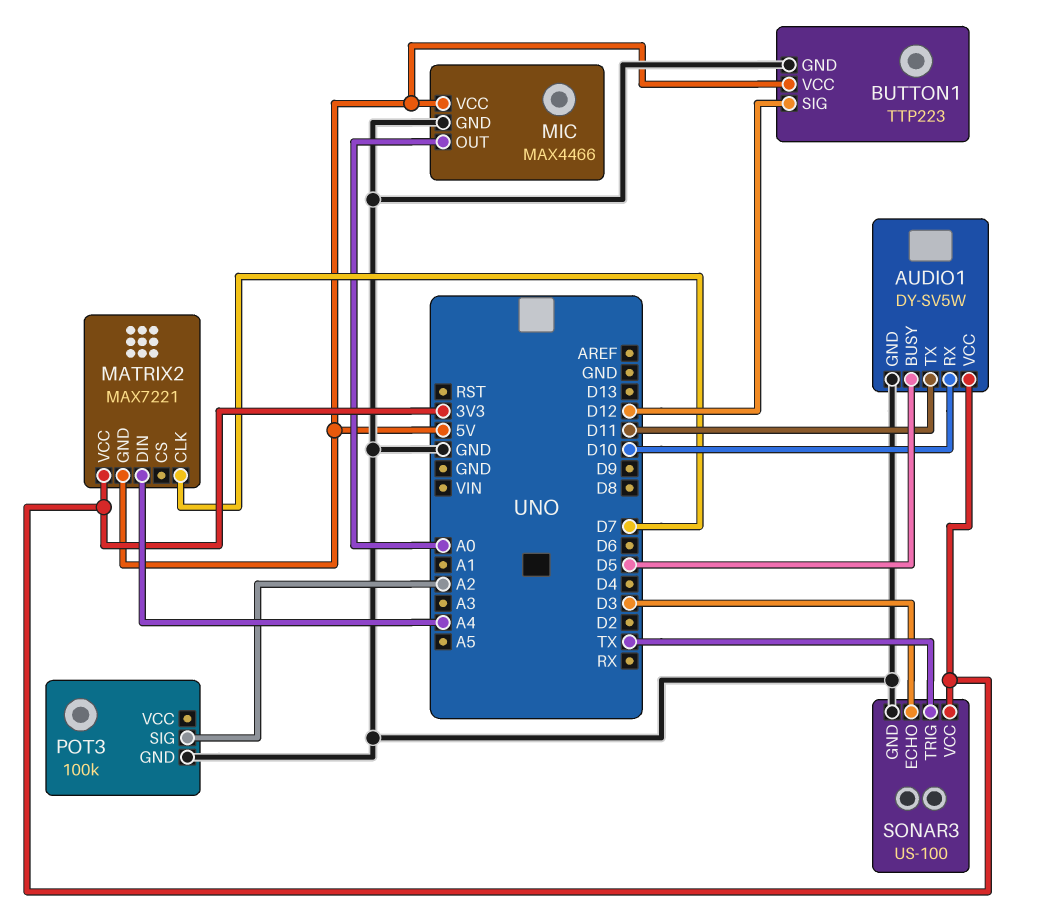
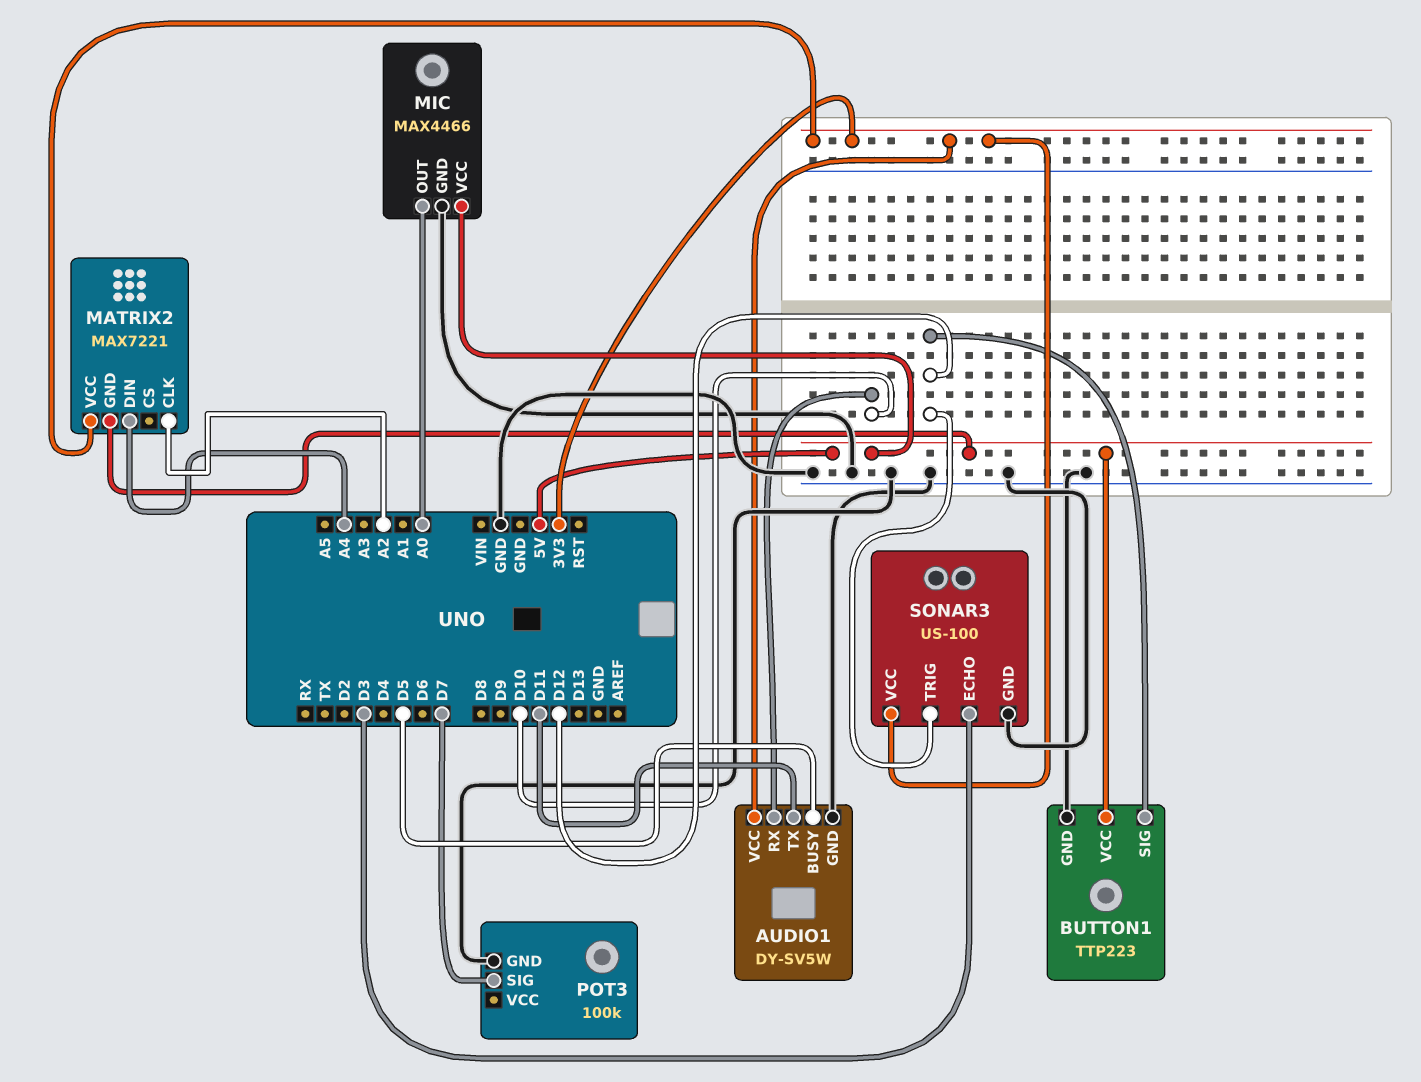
MATRIX2 pin CLK: D7 -> A2
POT3 pin SIG: A2 -> D7
SONAR3 pin TRIG: TX -> D12

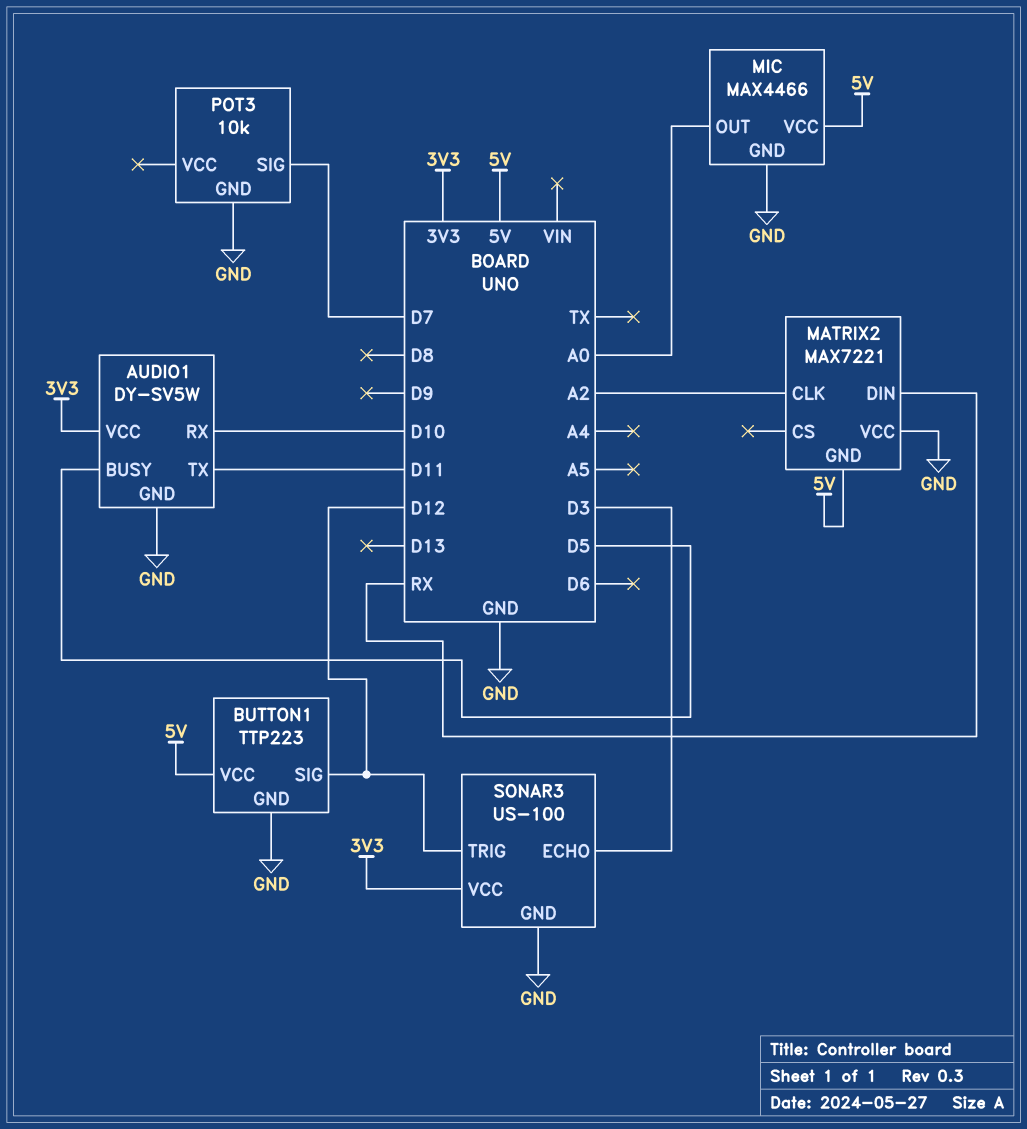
MATRIX2 pin DIN: A4 -> RX
MATRIX2 pin VCC: 3V3 -> GND
POT3: 100k -> 10k

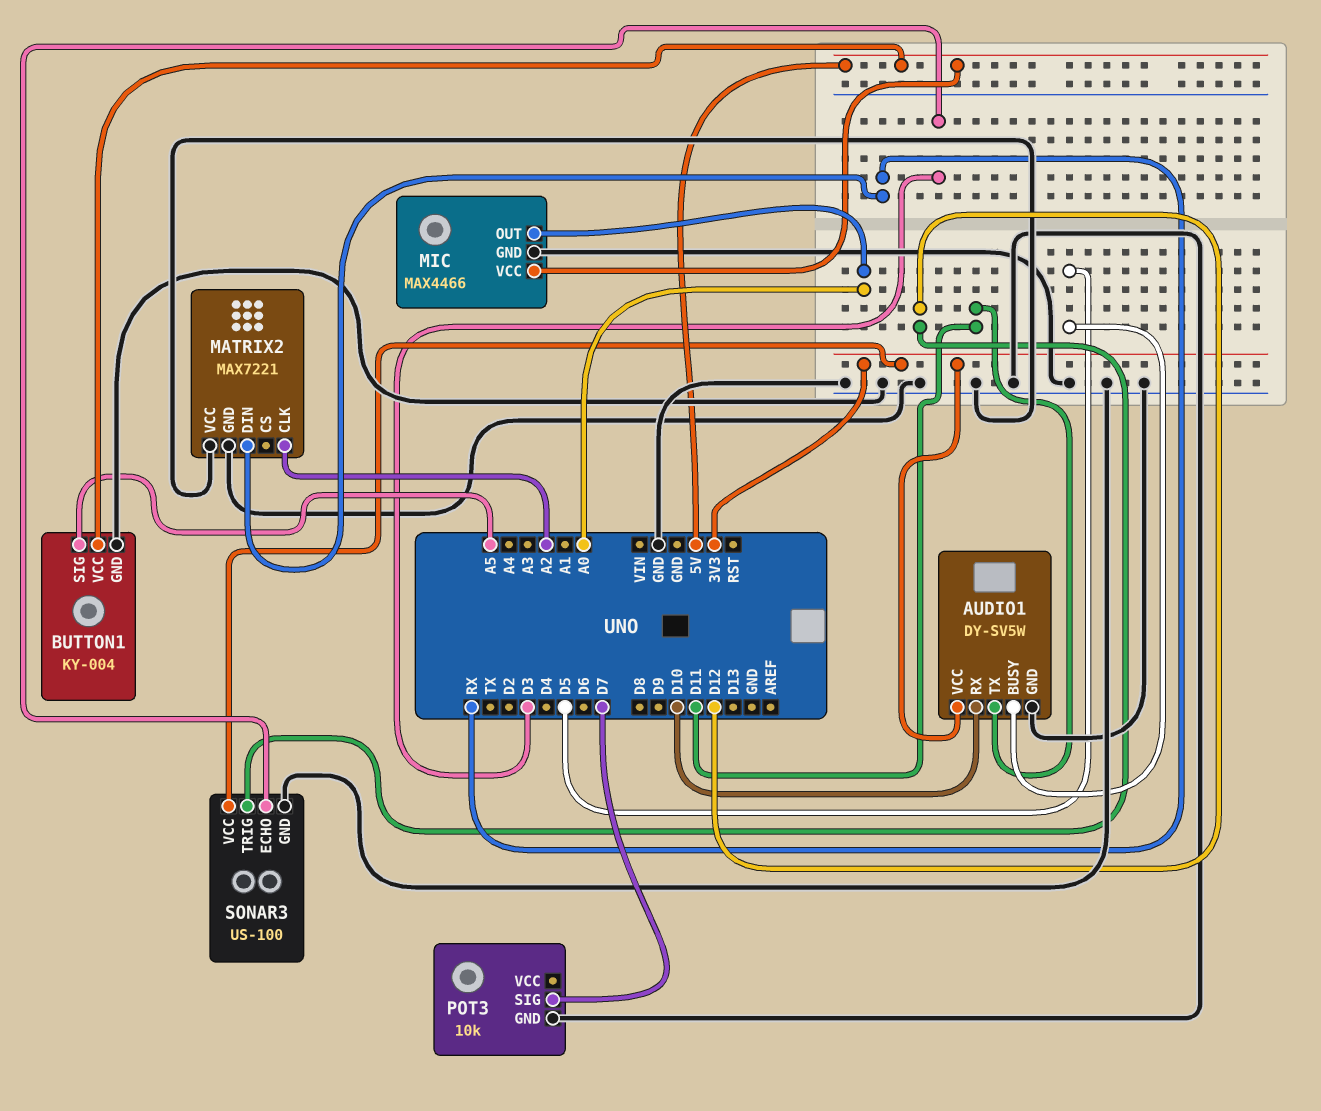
BUTTON1: TTP223 -> KY-004
BUTTON1 pin SIG: D12 -> A5
MATRIX2 pin GND: 5V -> GND

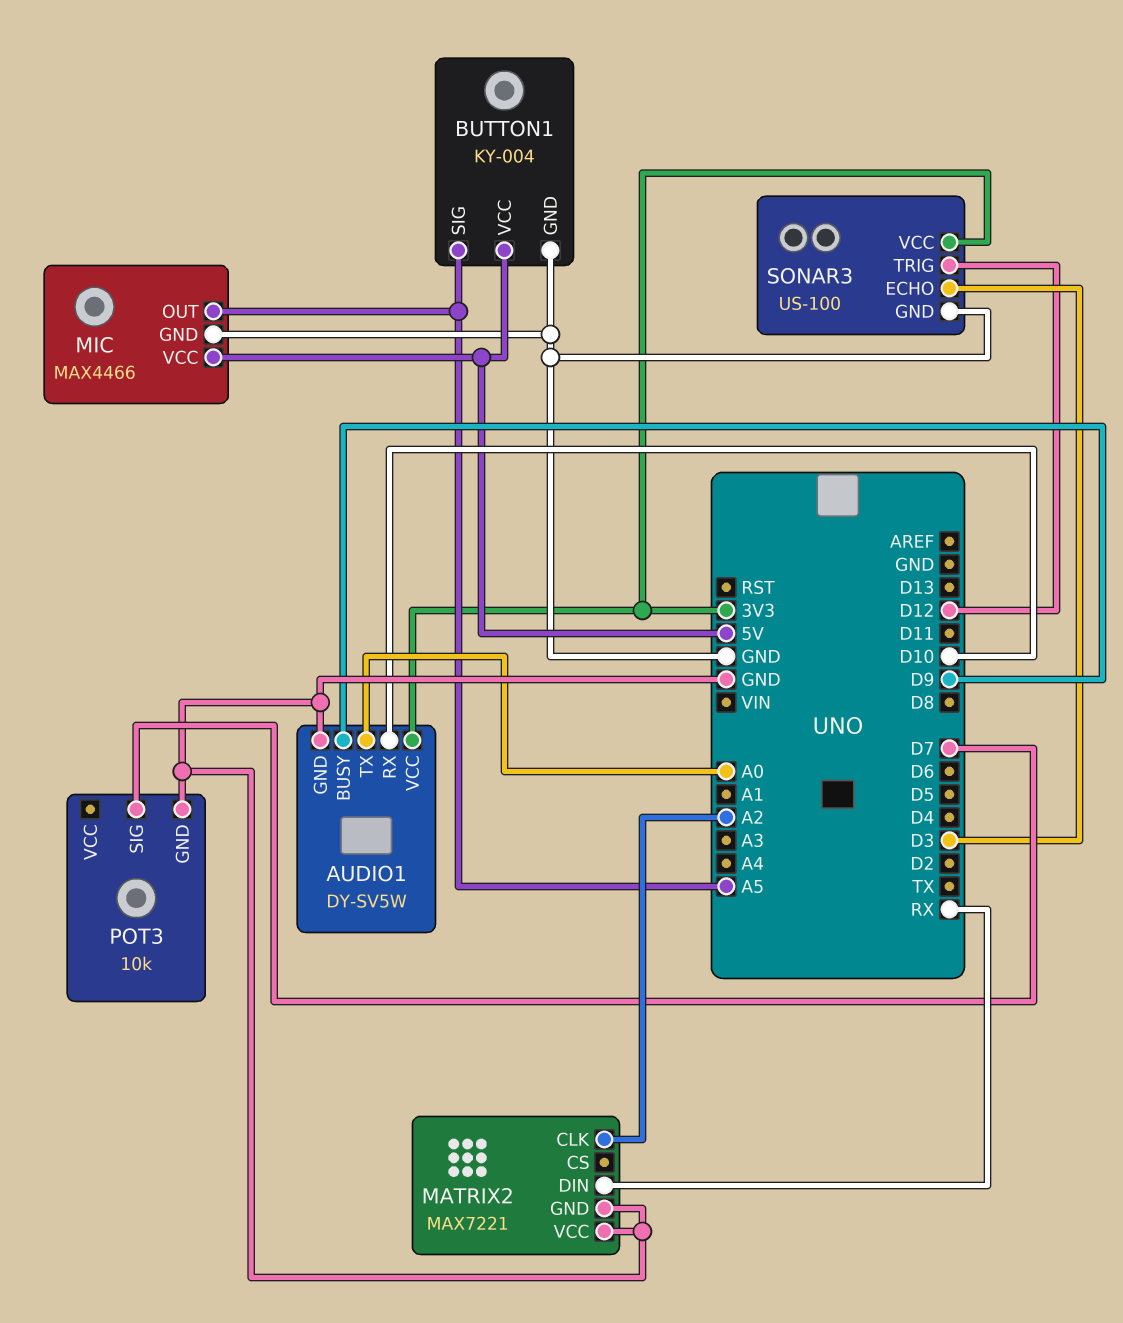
AUDIO1 pin BUSY: D5 -> D9
AUDIO1 pin TX: D11 -> A0
MIC pin OUT: A0 -> A5

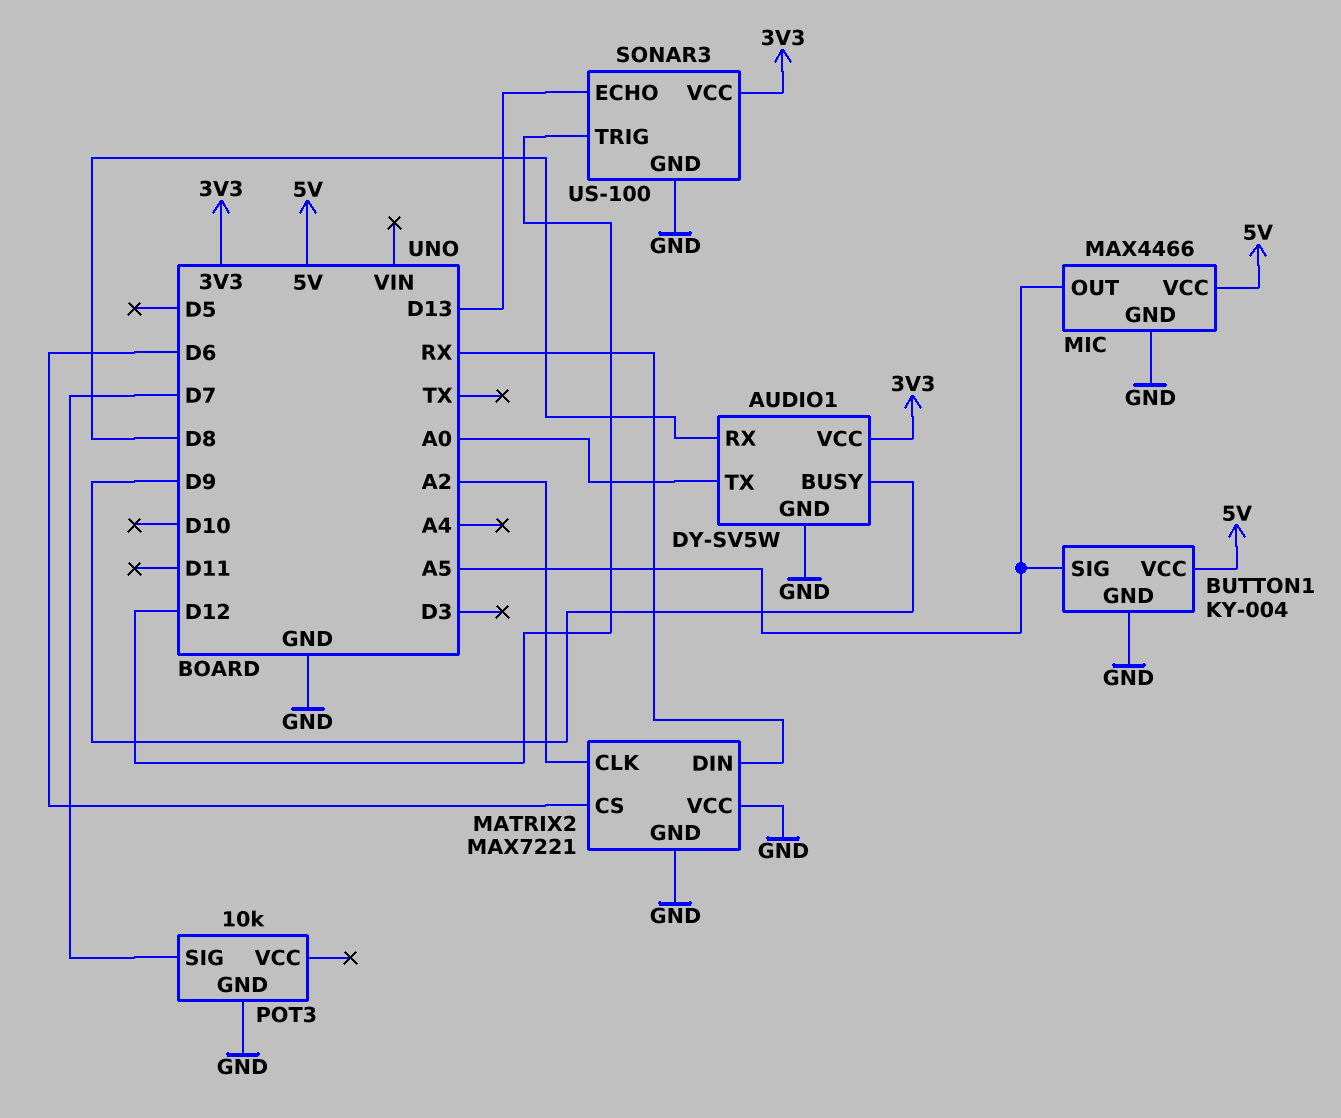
AUDIO1 pin RX: D10 -> D8
MATRIX2 pin CS: none -> D6
SONAR3 pin ECHO: D3 -> D13

